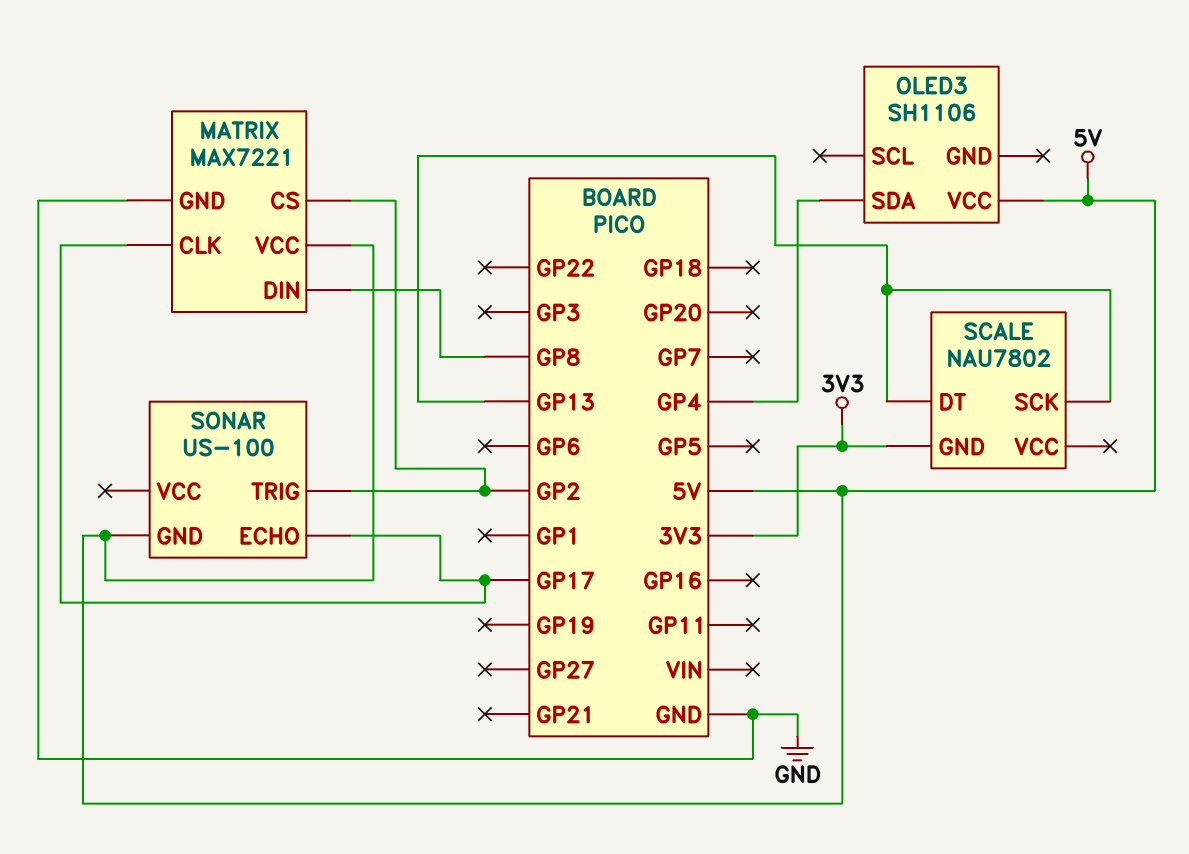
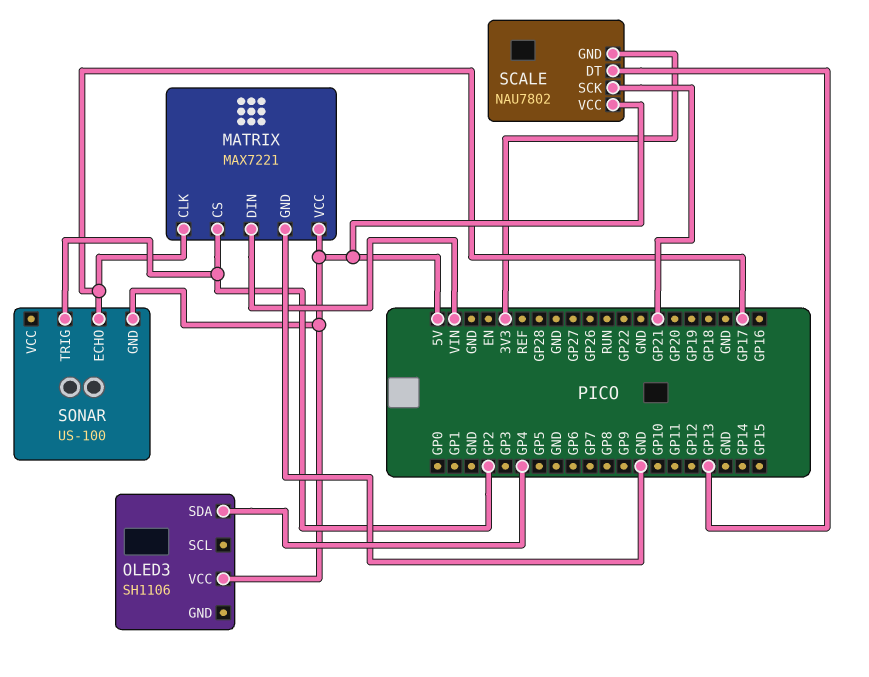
MATRIX pin DIN: GP8 -> VIN
SCALE pin SCK: GP13 -> GP21
SCALE pin VCC: none -> 5V

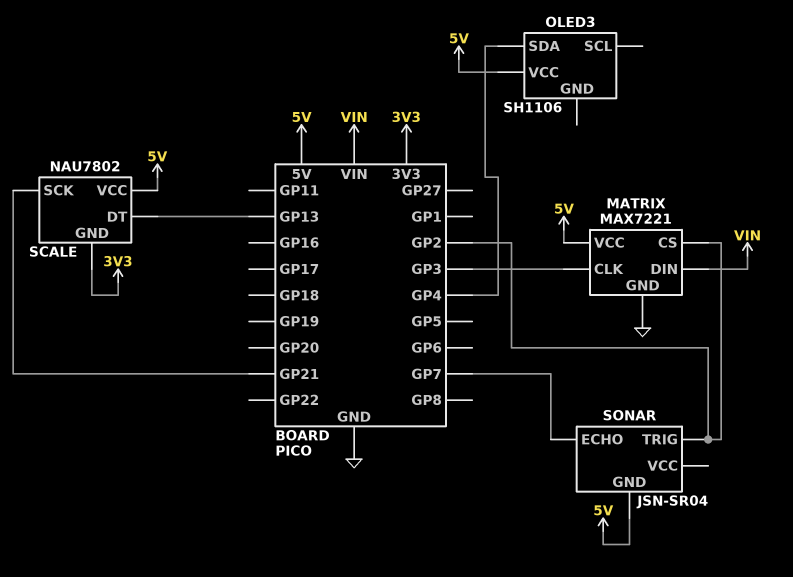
MATRIX pin CLK: GP17 -> GP3
SONAR: US-100 -> JSN-SR04
SONAR pin ECHO: GP17 -> GP7

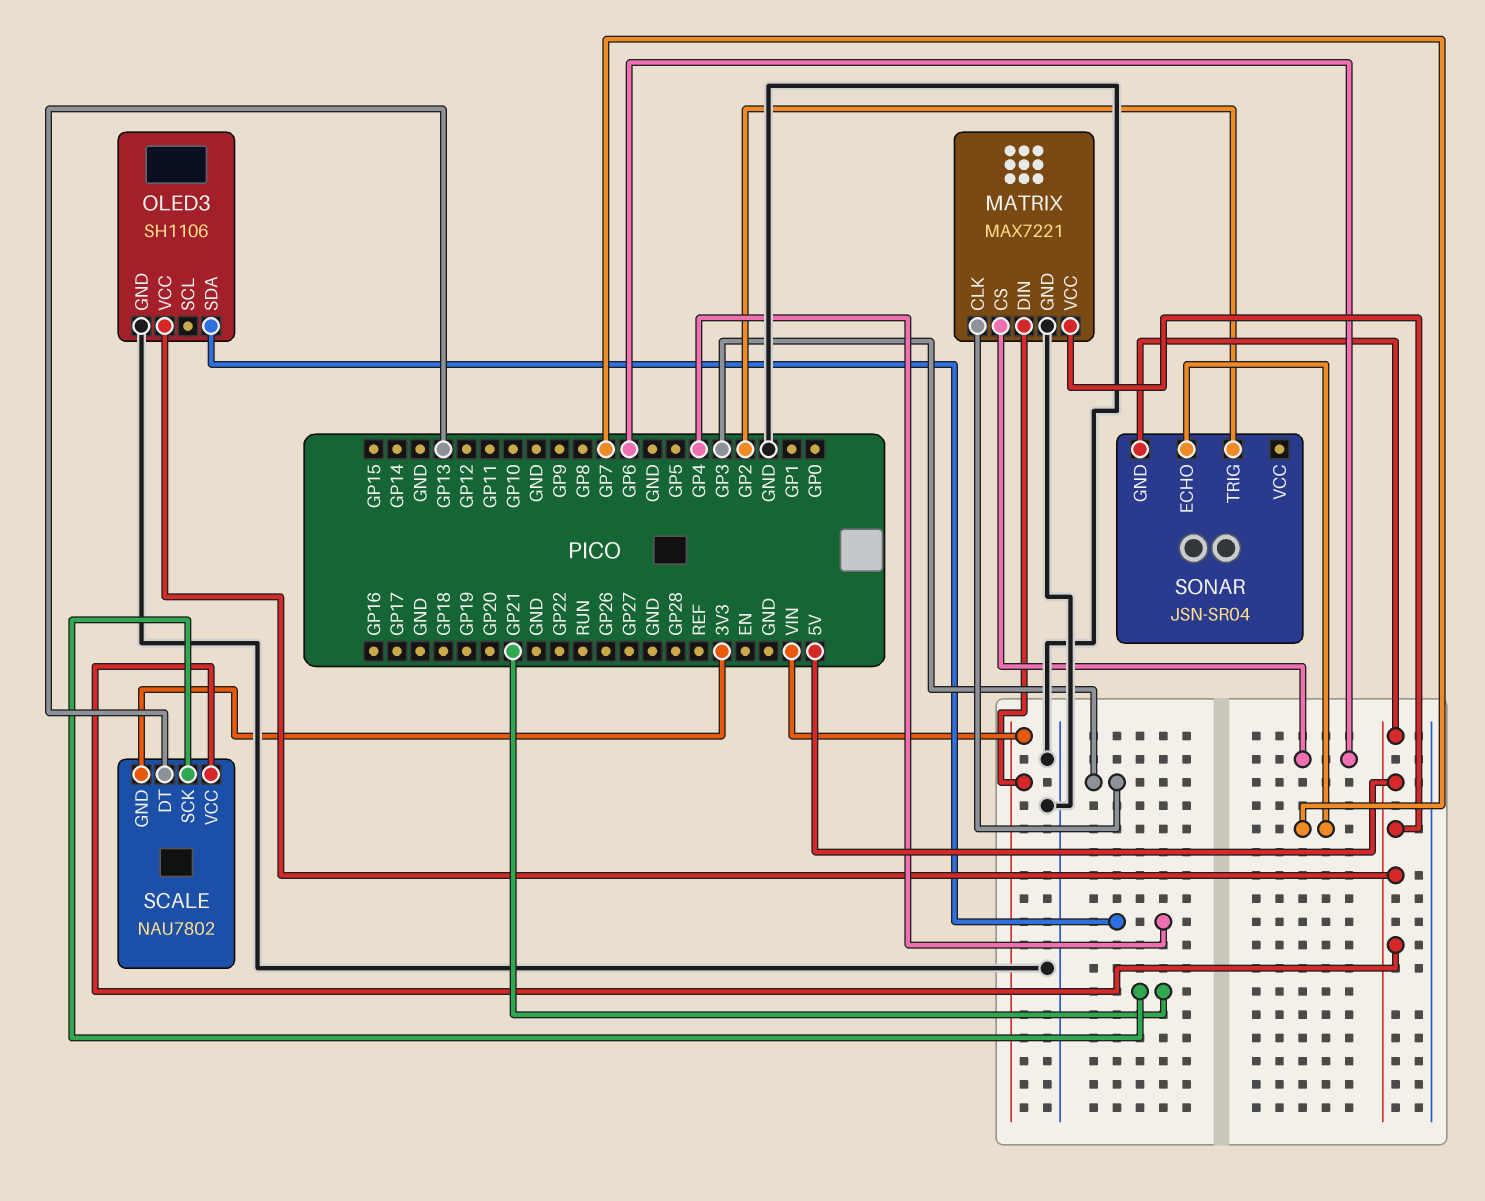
MATRIX pin CS: GP2 -> GP6
OLED3 pin GND: none -> GND

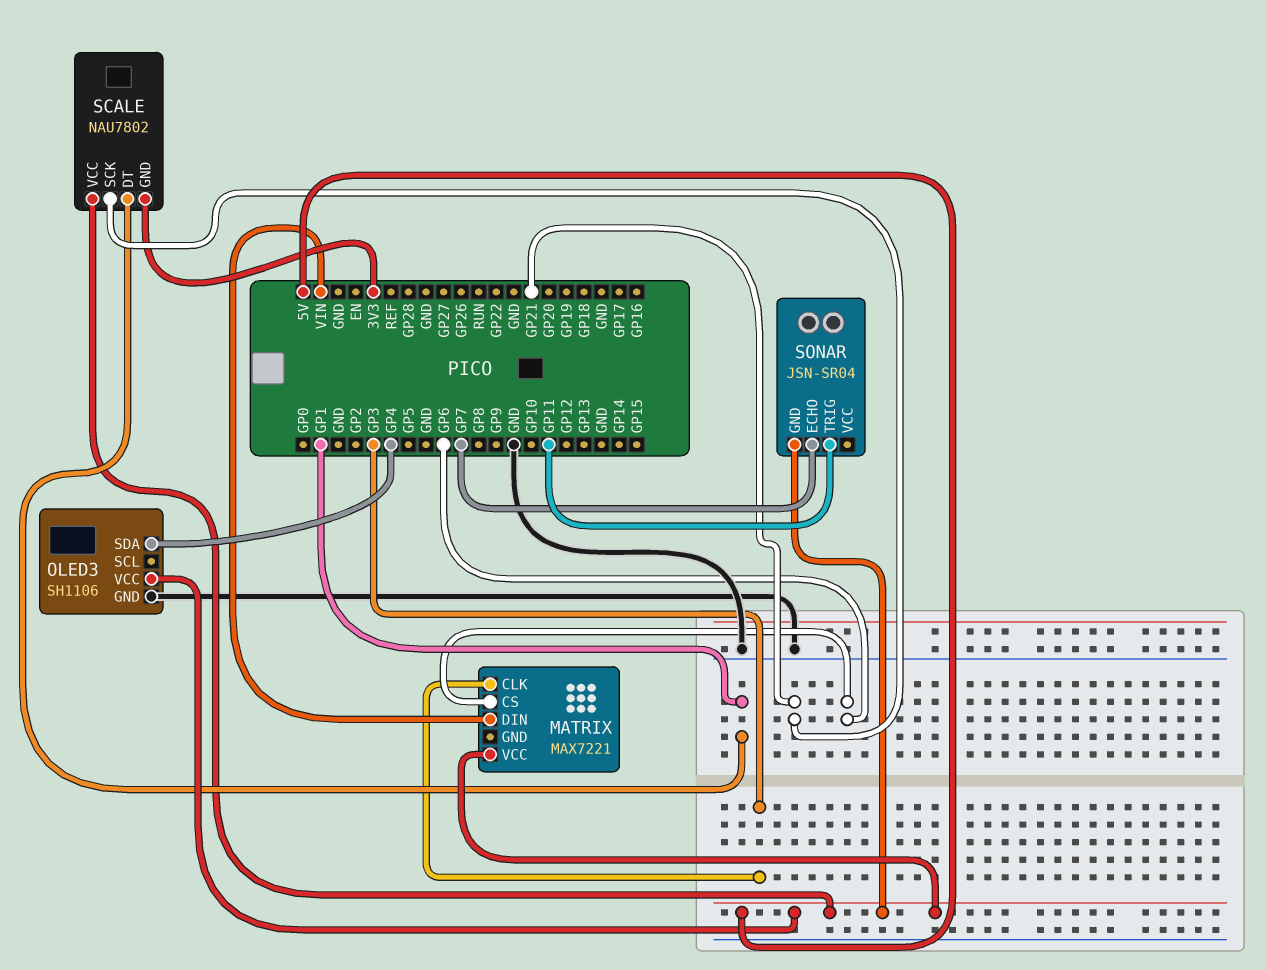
MATRIX pin GND: GND -> none
SCALE pin DT: GP13 -> GP1
SONAR pin TRIG: GP2 -> GP11

